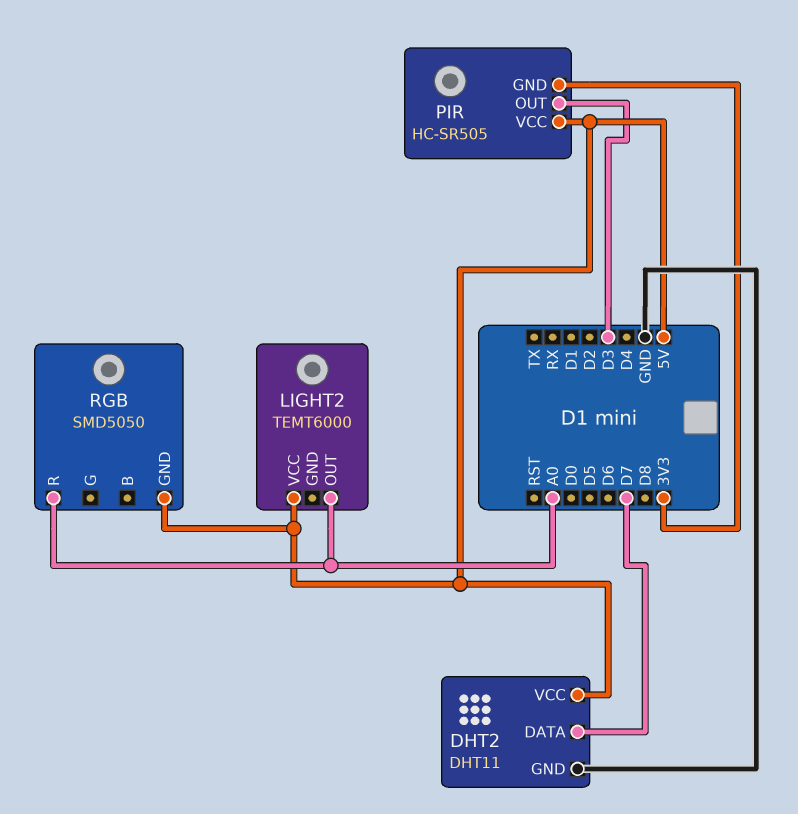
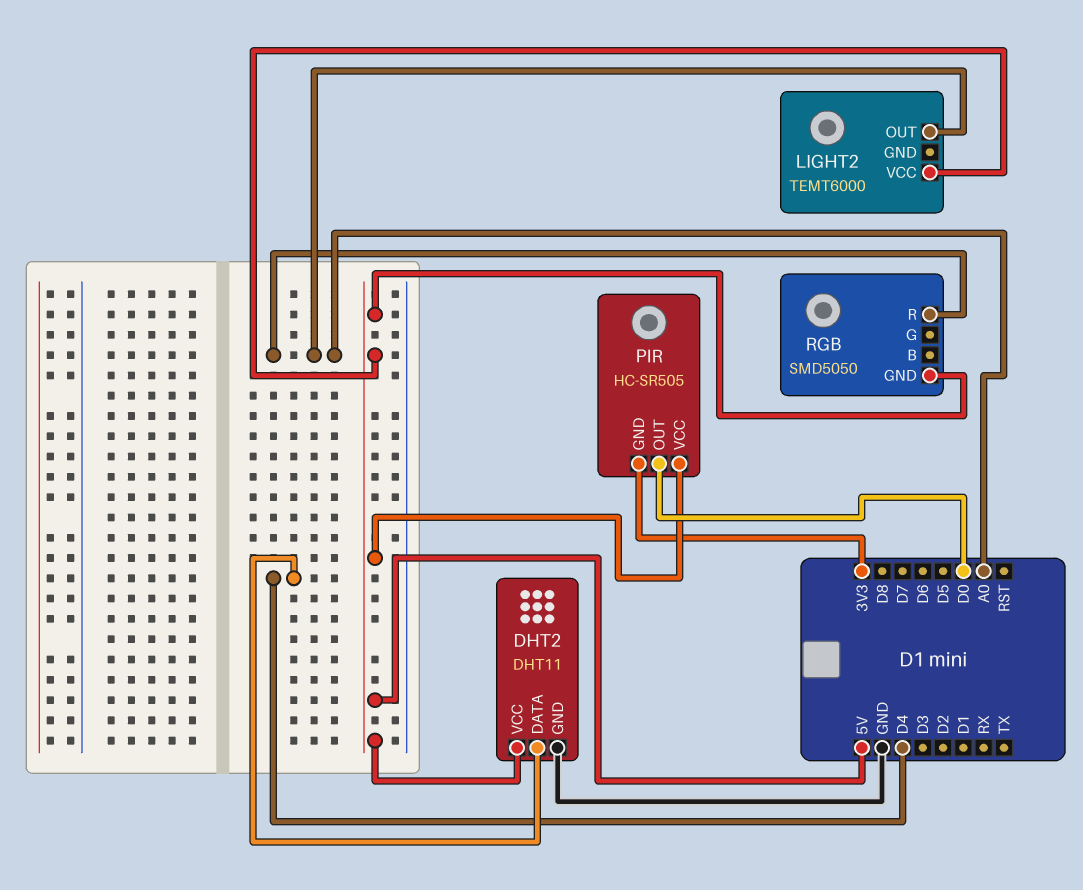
DHT2 pin DATA: D7 -> D4
PIR pin OUT: D3 -> D0

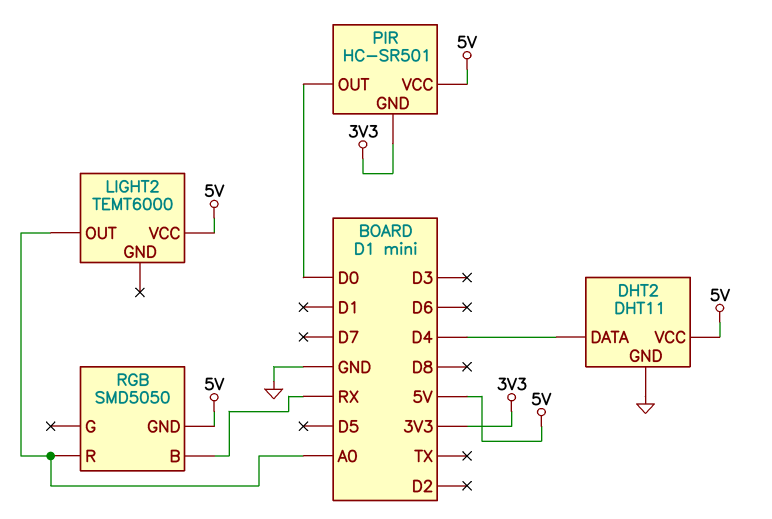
PIR: HC-SR505 -> HC-SR501
RGB pin B: none -> RX

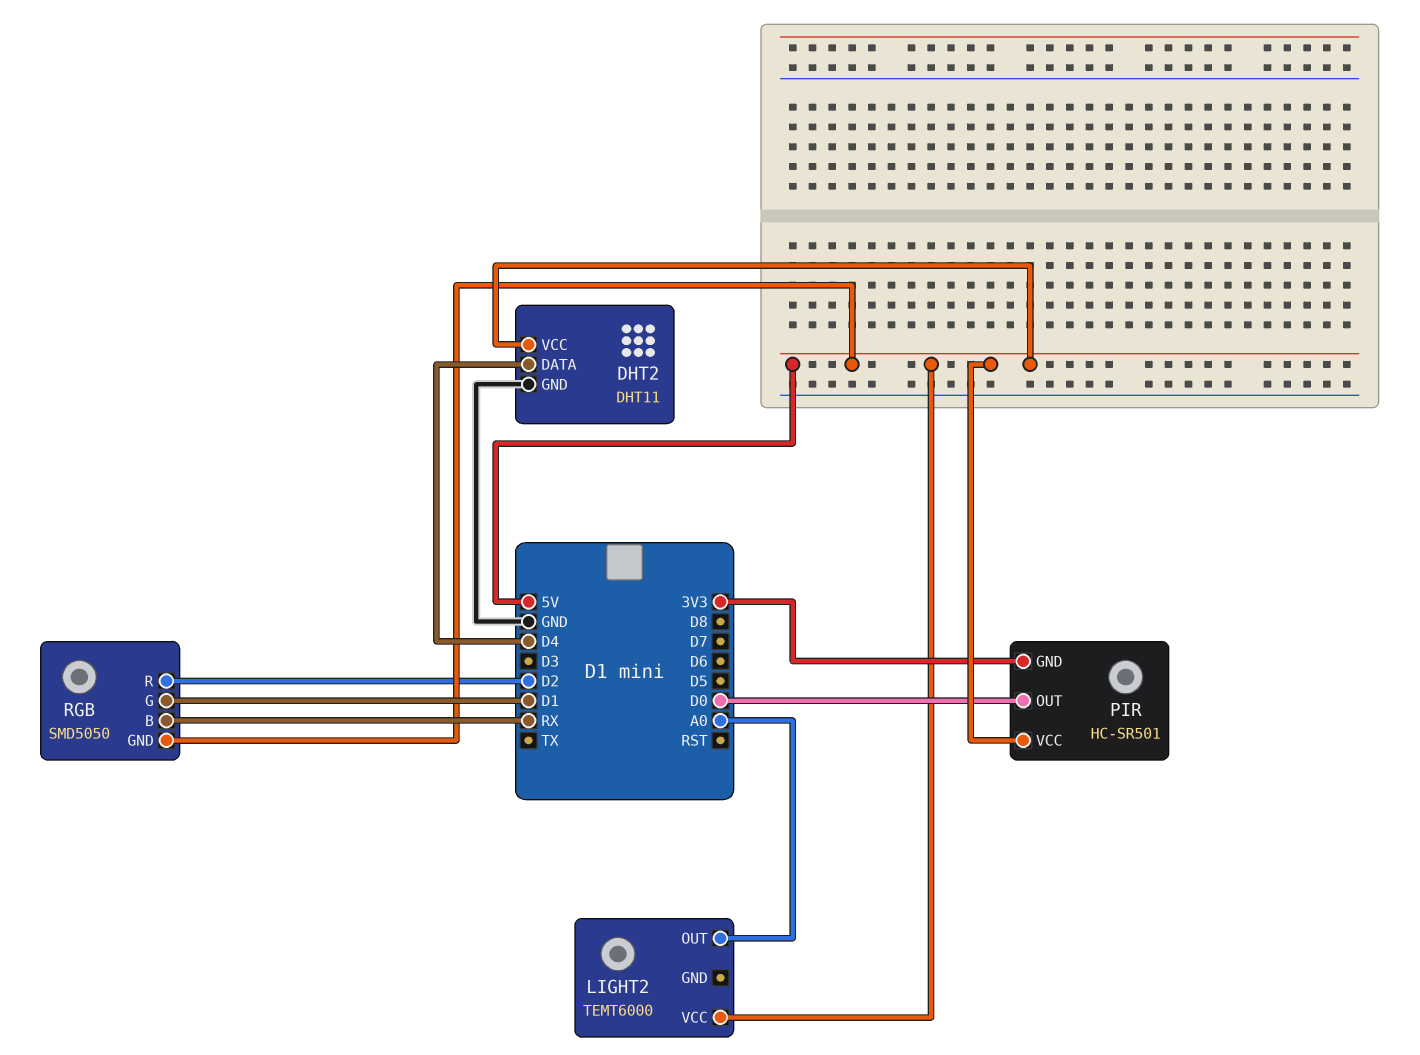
RGB pin G: none -> D1
RGB pin R: A0 -> D2

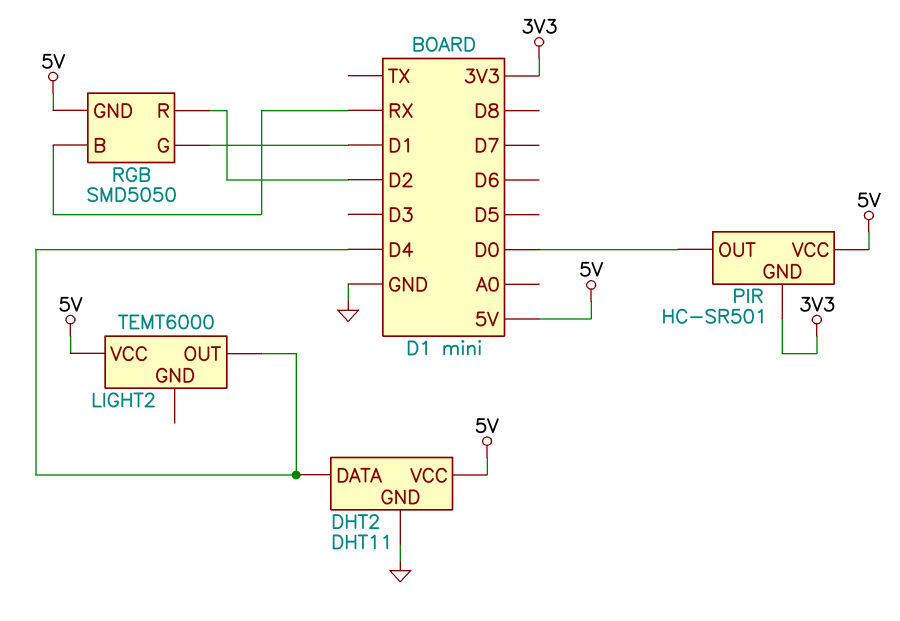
LIGHT2 pin OUT: A0 -> D4

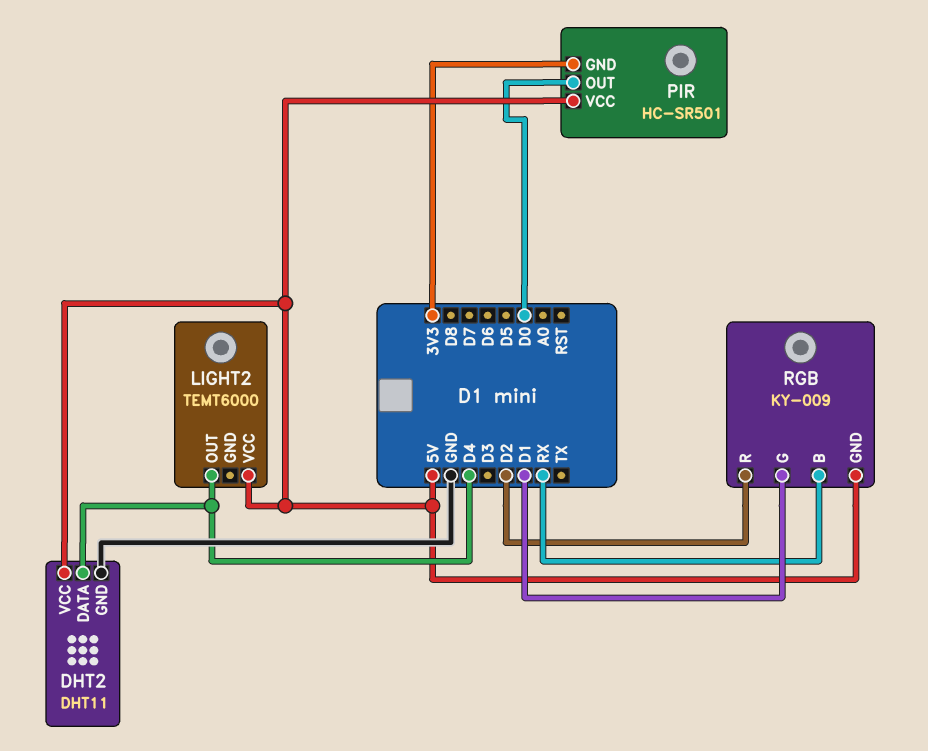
RGB: SMD5050 -> KY-009

